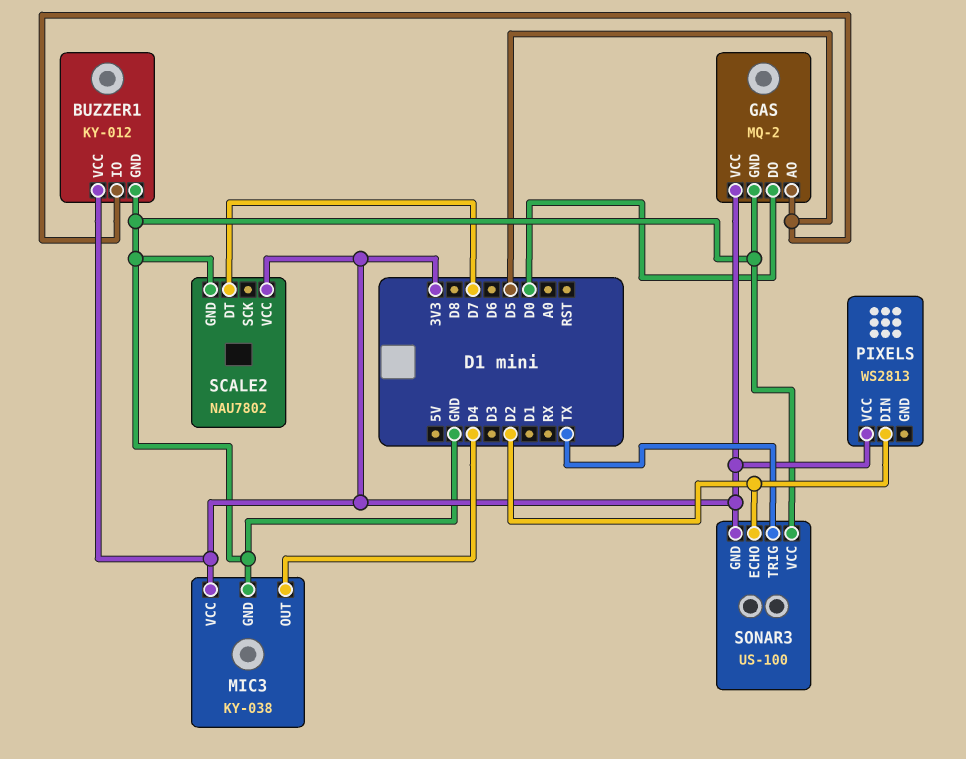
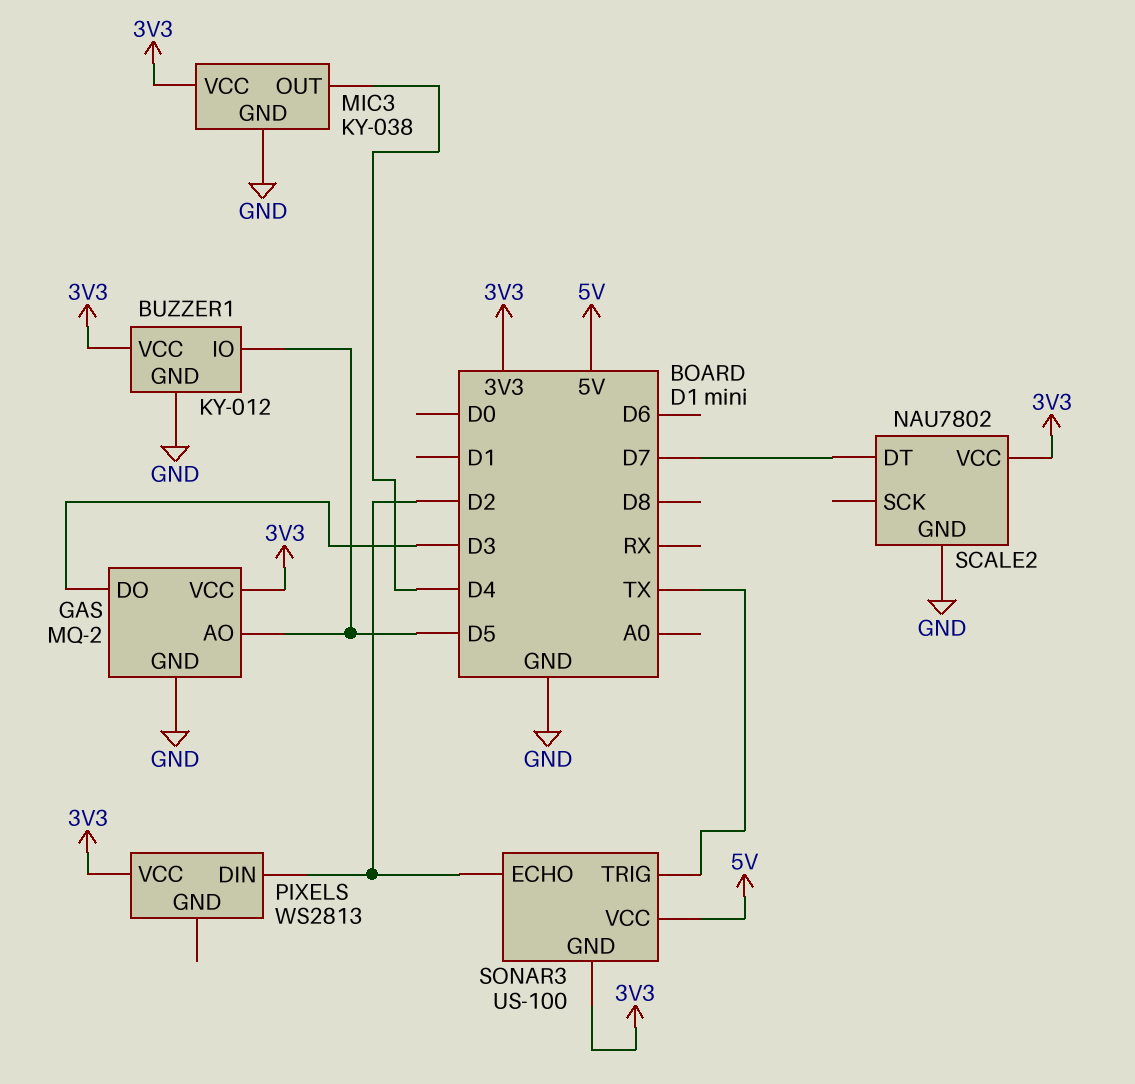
GAS pin DO: D0 -> D3
SONAR3 pin VCC: GND -> 5V

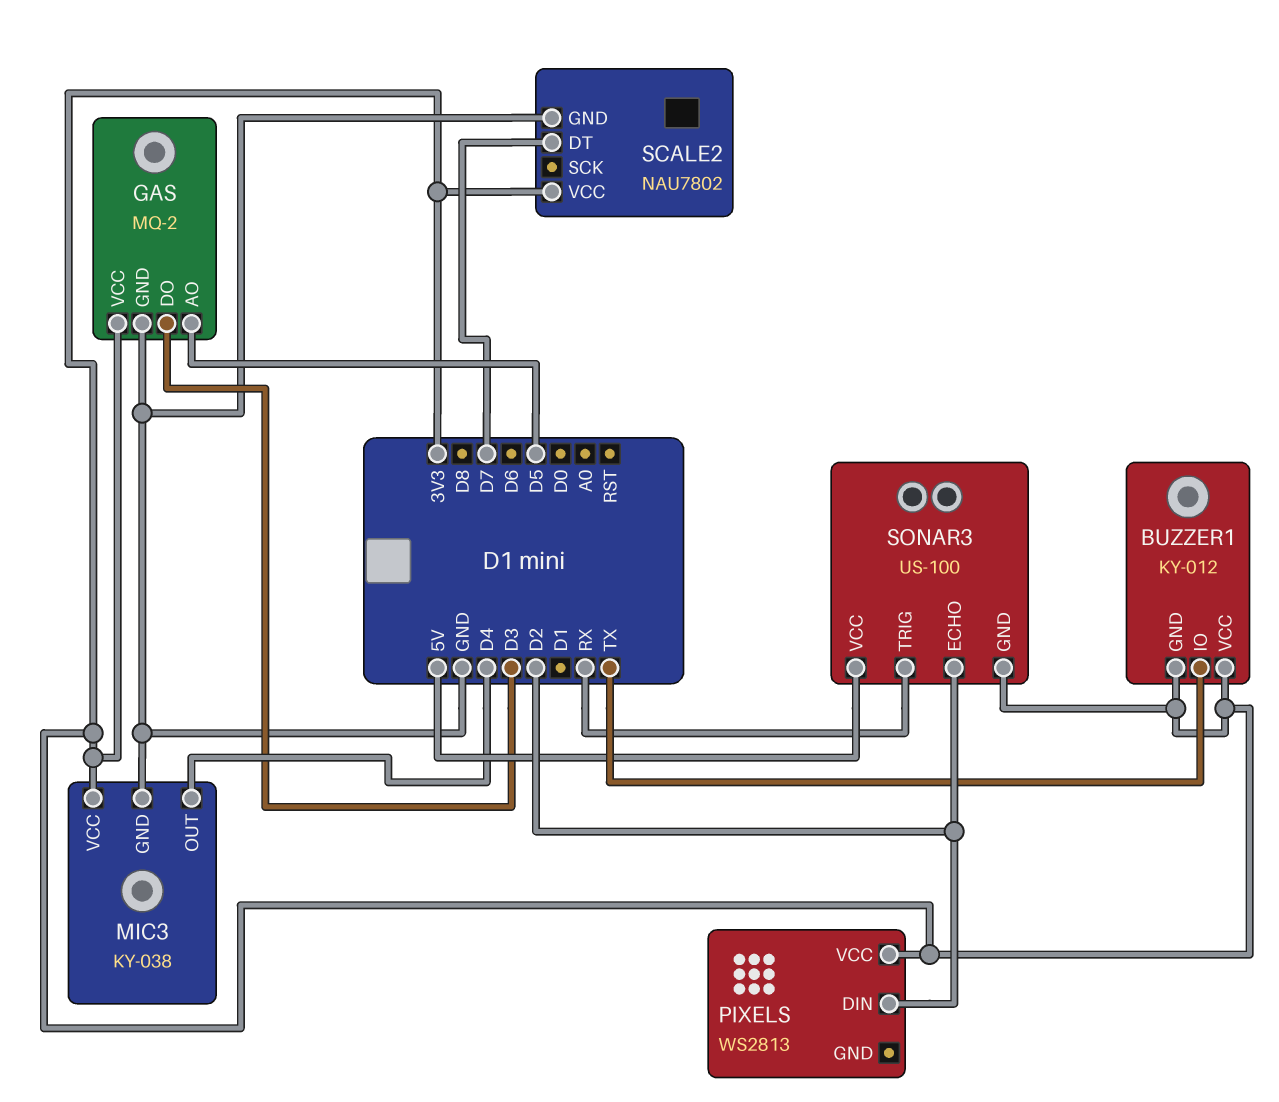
BUZZER1 pin GND: GND -> 3V3
BUZZER1 pin IO: D5 -> TX
SONAR3 pin TRIG: TX -> RX

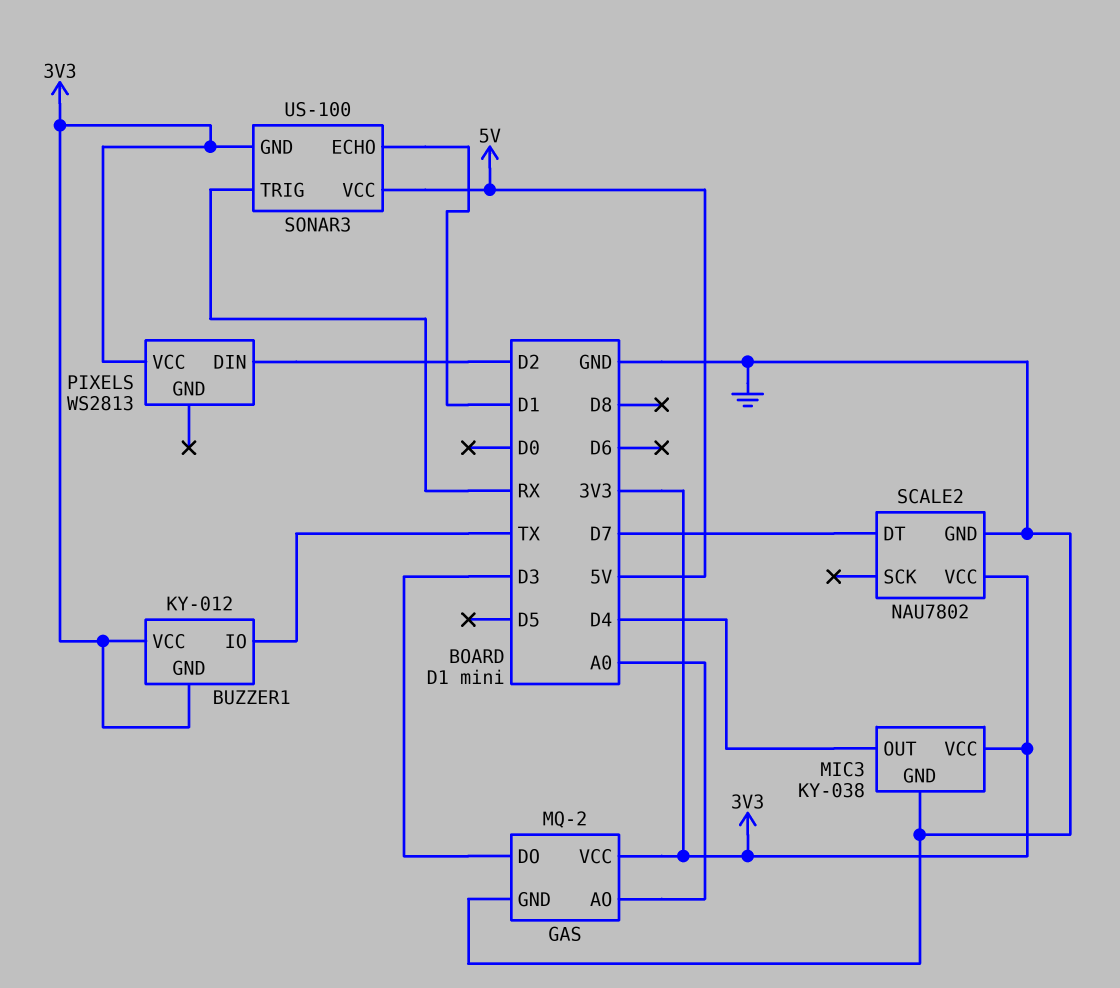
GAS pin AO: D5 -> A0
SONAR3 pin ECHO: D2 -> D1

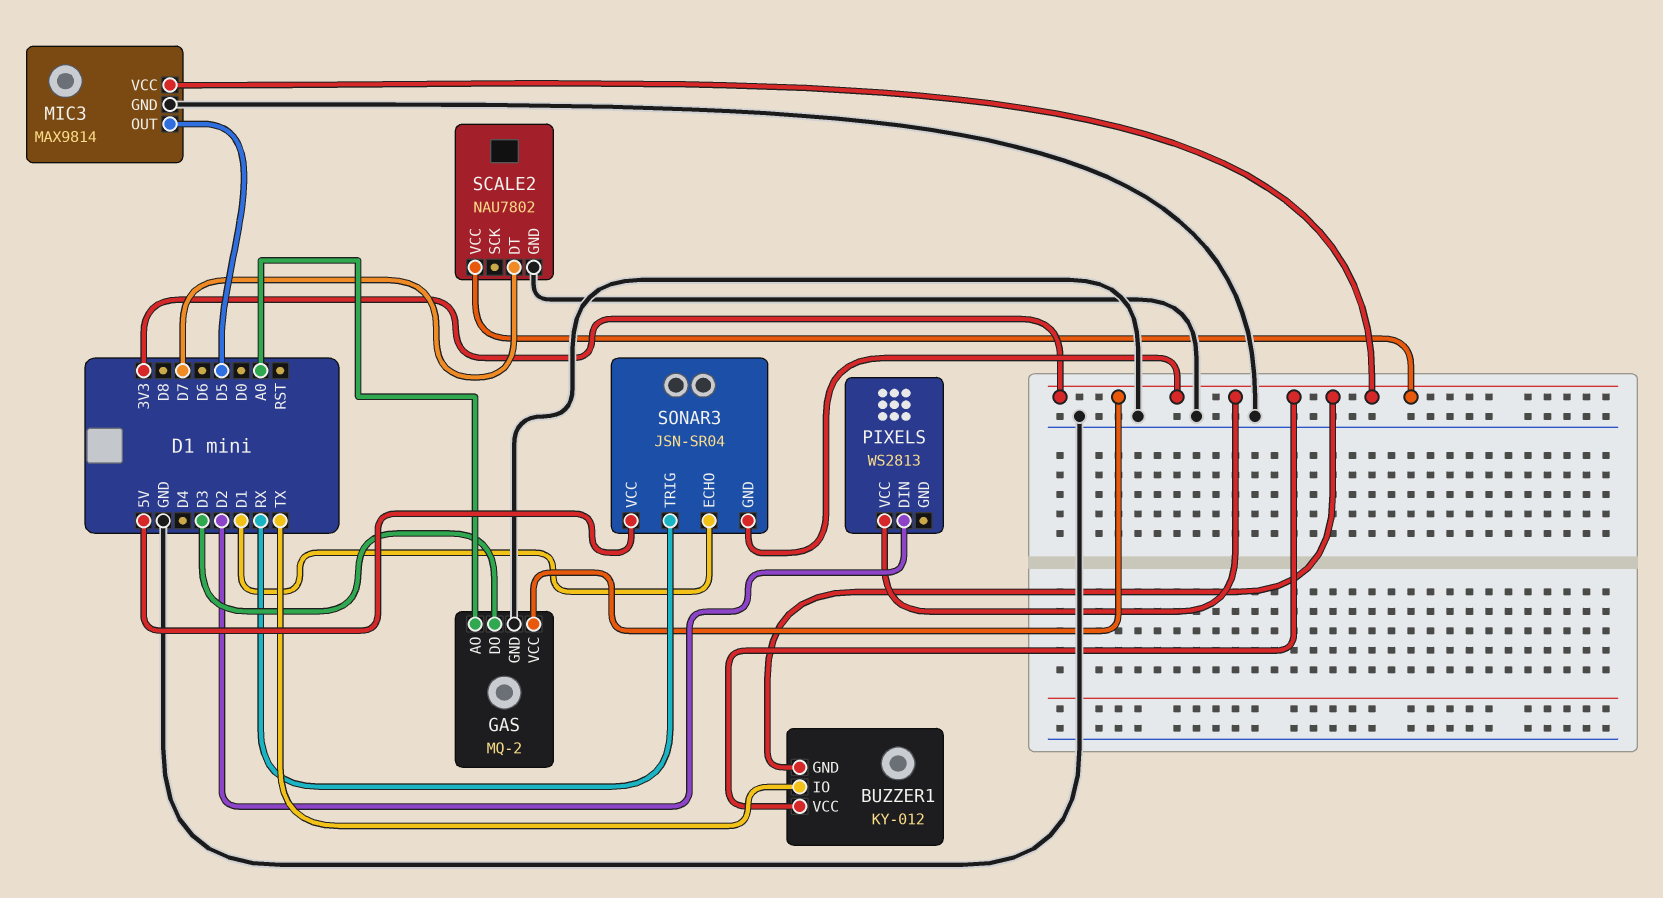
MIC3: KY-038 -> MAX9814
MIC3 pin OUT: D4 -> D5
SONAR3: US-100 -> JSN-SR04

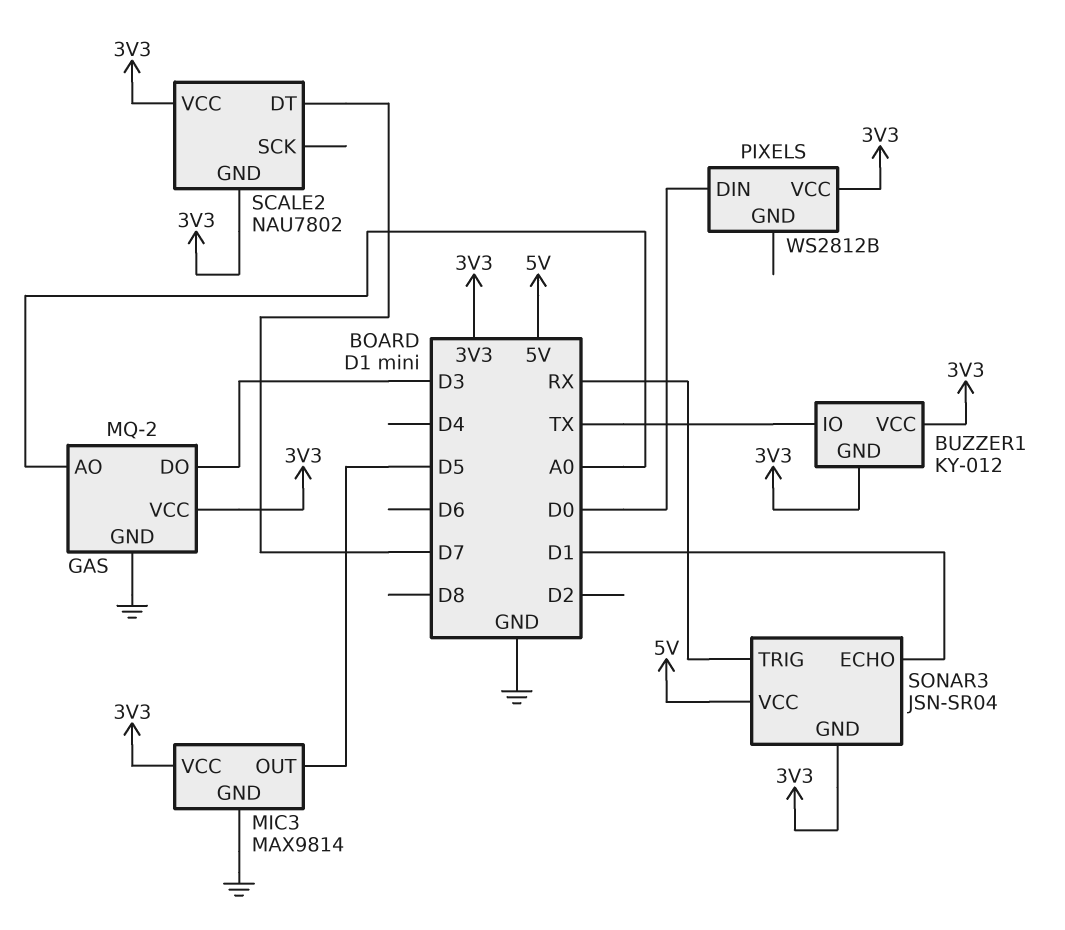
PIXELS: WS2813 -> WS2812B
PIXELS pin DIN: D2 -> D0
SCALE2 pin GND: GND -> 3V3

